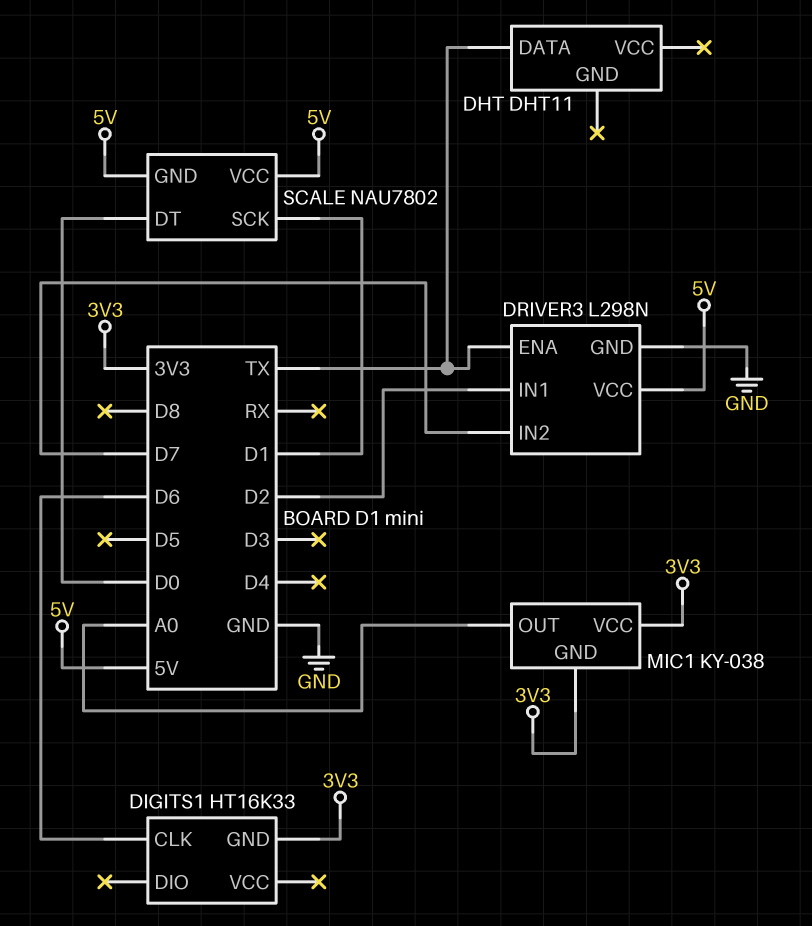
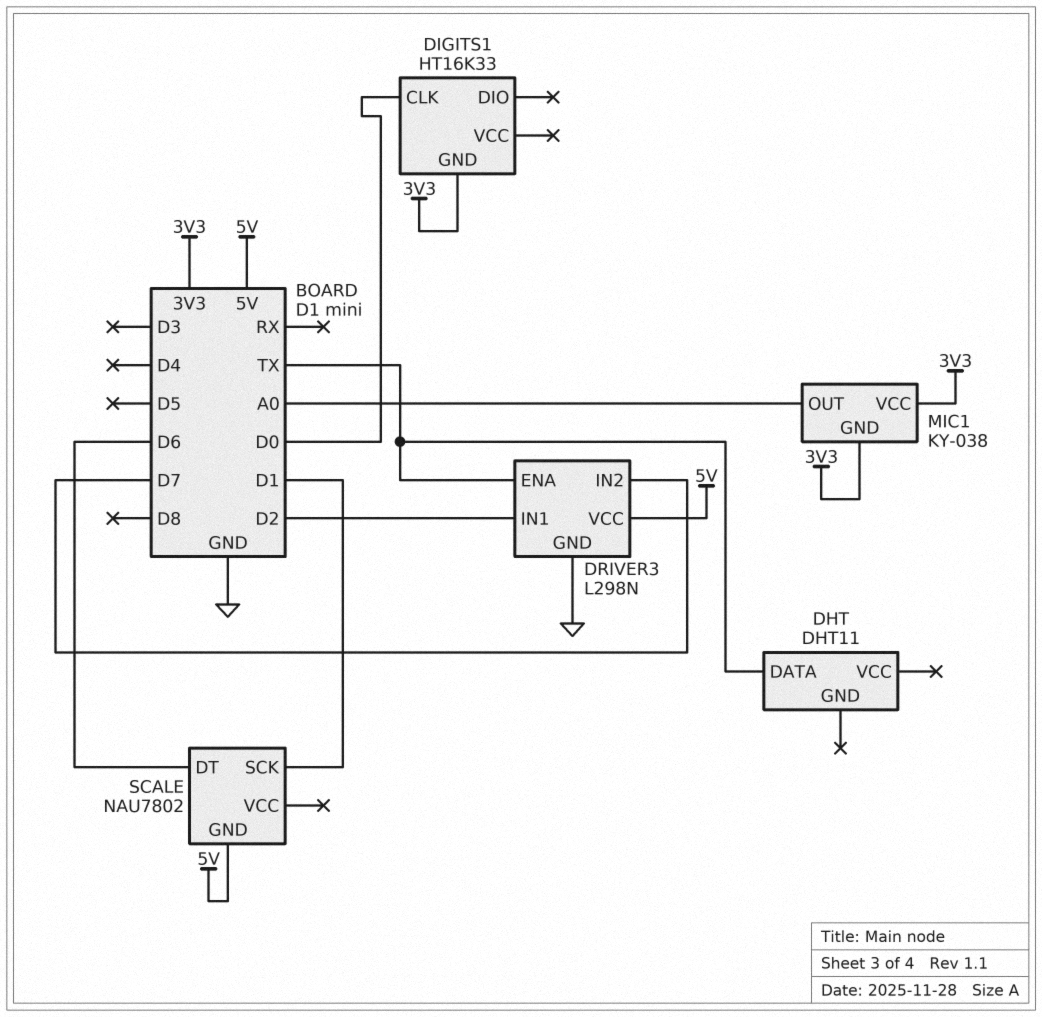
DIGITS1 pin CLK: D6 -> D0
SCALE pin DT: D0 -> D6
SCALE pin VCC: 5V -> none

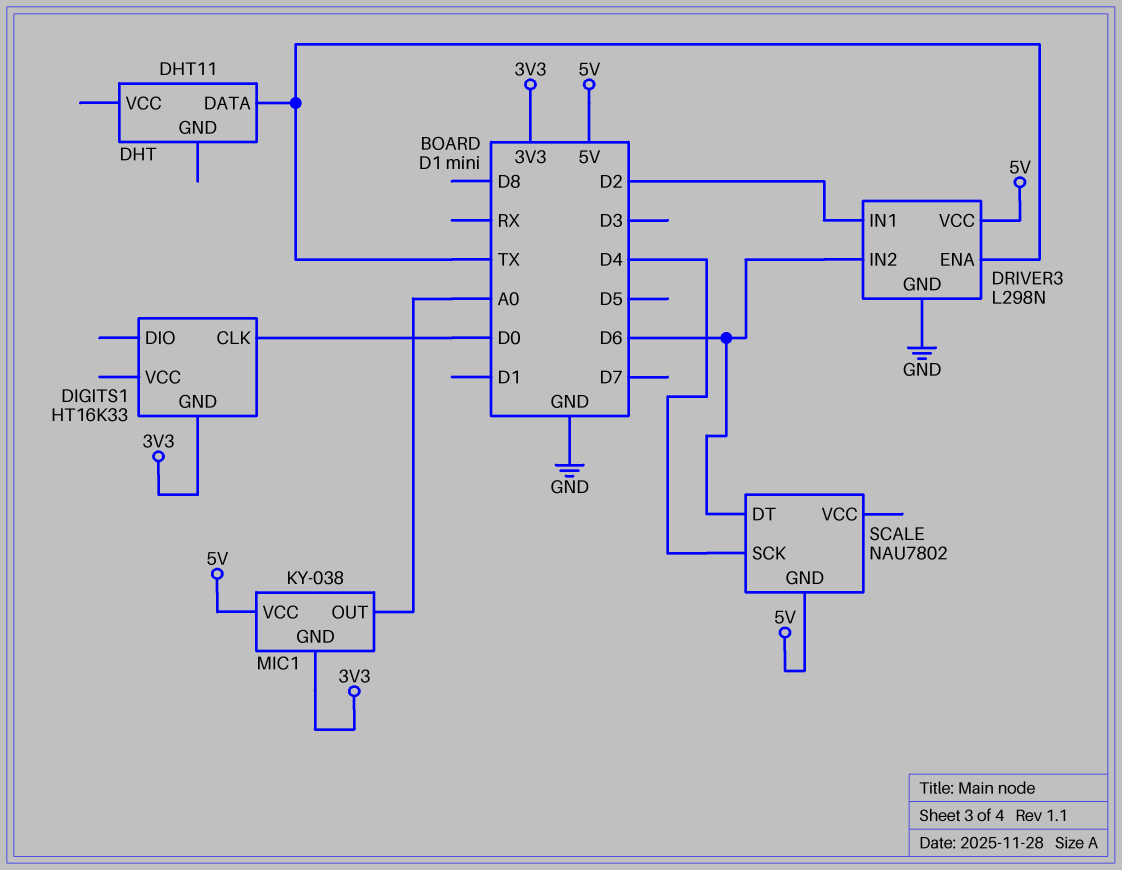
DRIVER3 pin IN2: D7 -> D6
MIC1 pin VCC: 3V3 -> 5V
SCALE pin SCK: D1 -> D4

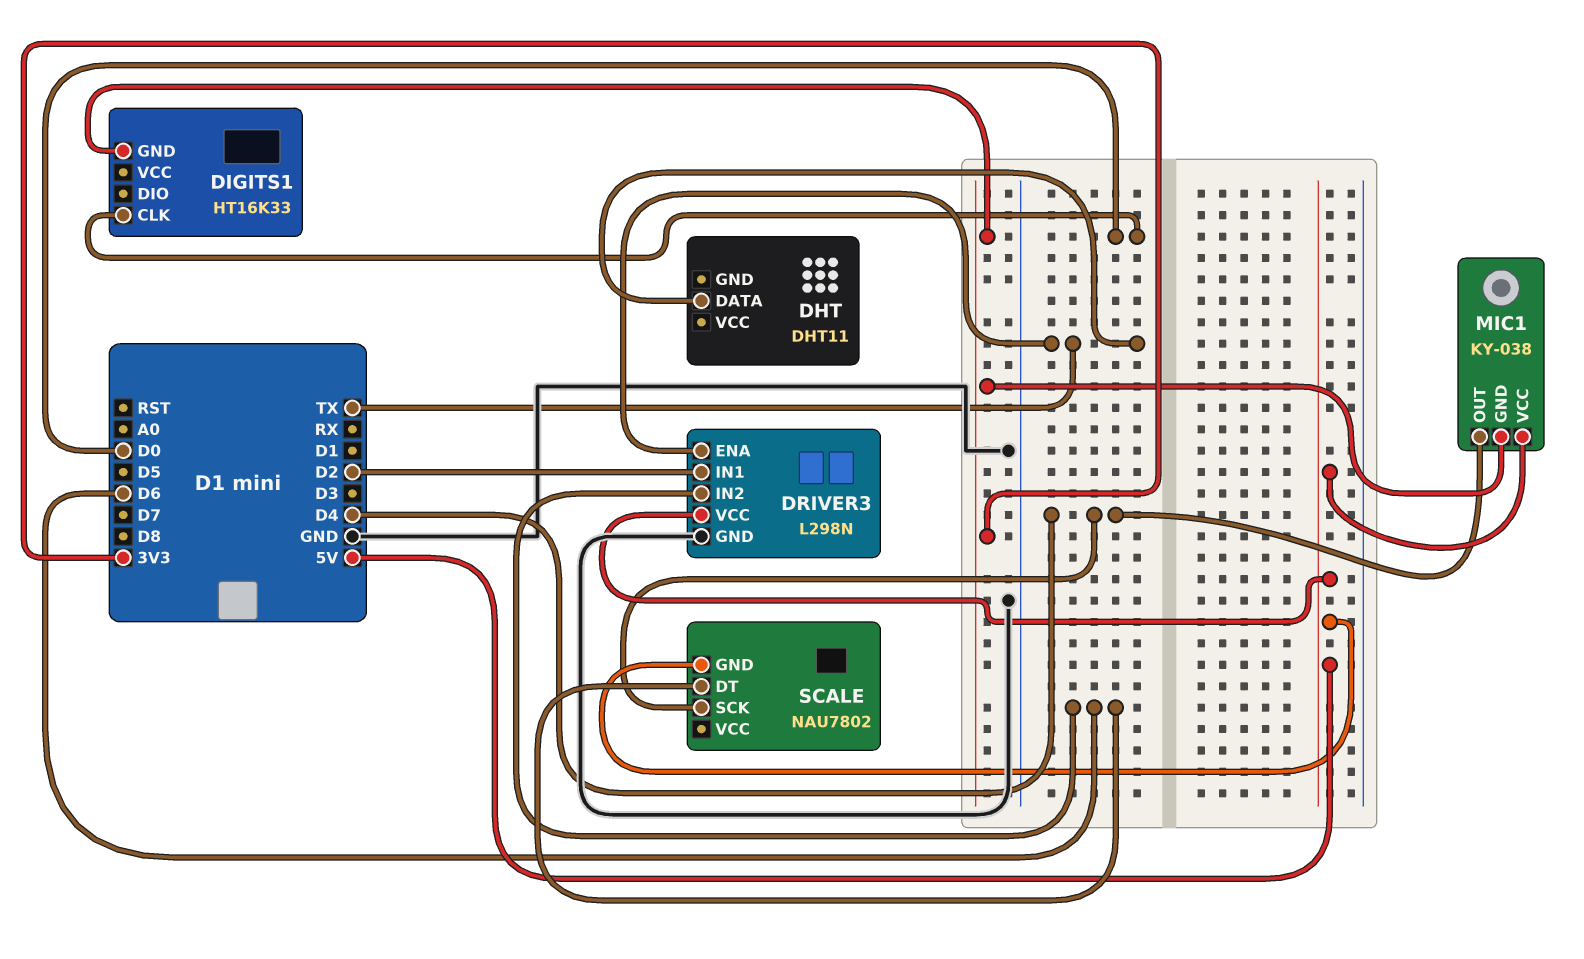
MIC1 pin OUT: A0 -> D4

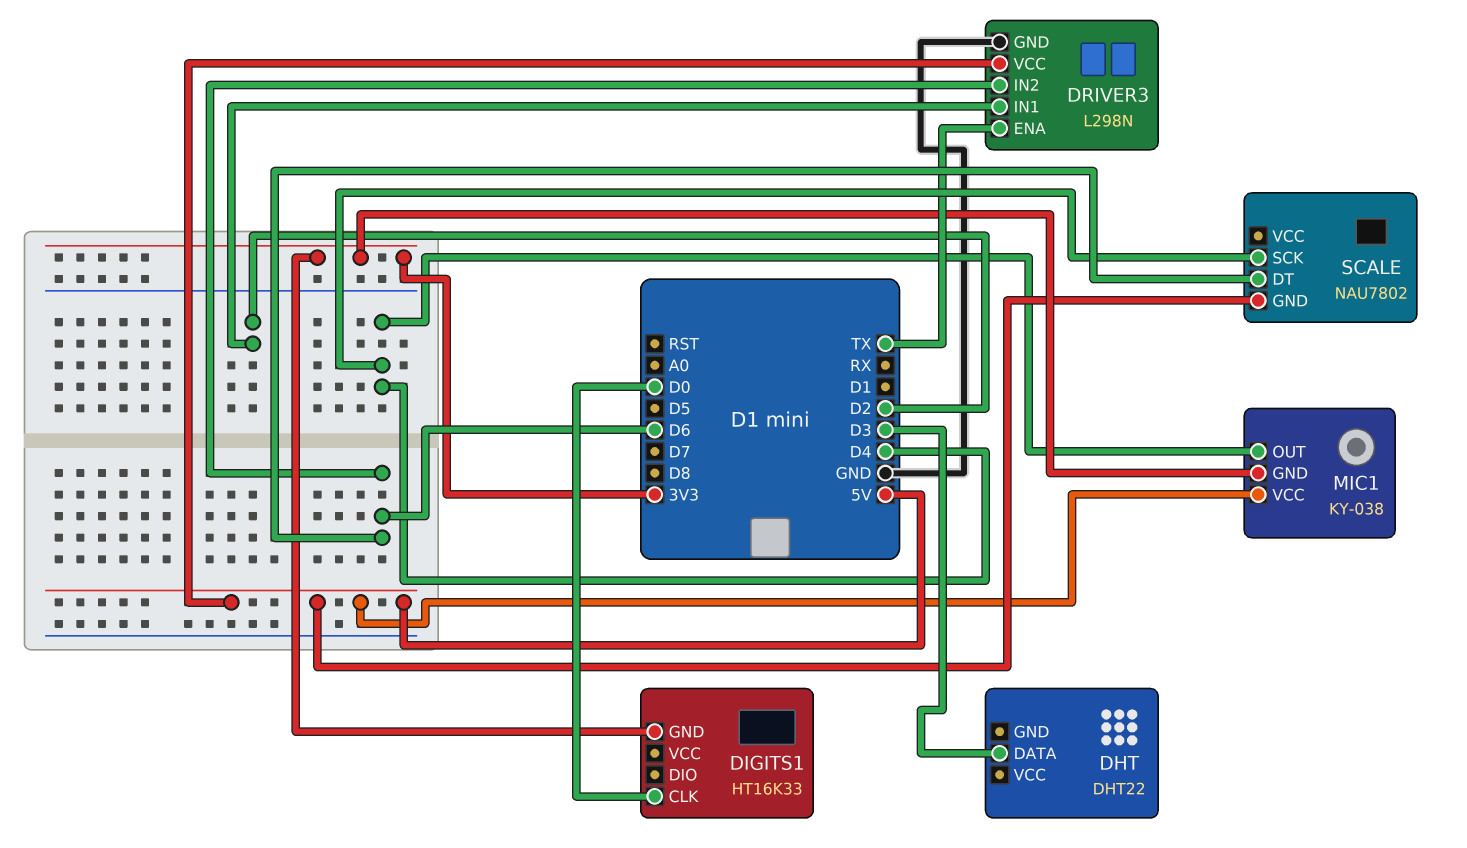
DHT: DHT11 -> DHT22
DHT pin DATA: TX -> D3

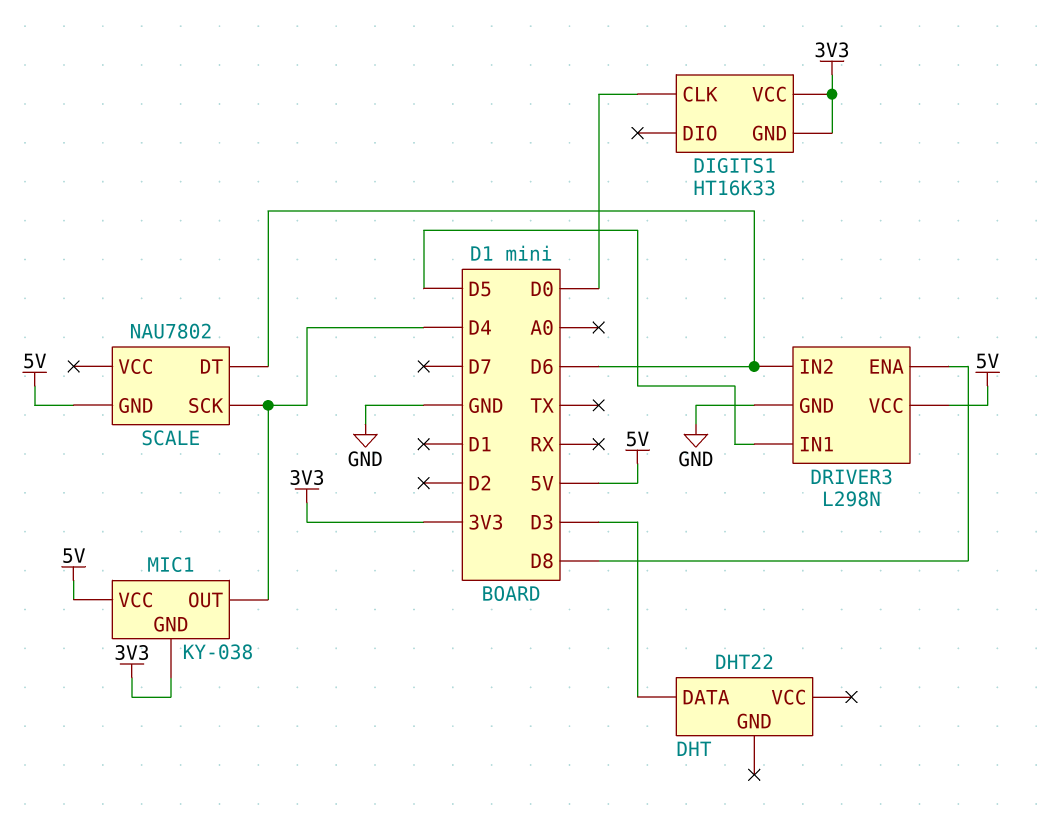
DIGITS1 pin VCC: none -> 3V3
DRIVER3 pin ENA: TX -> D8
DRIVER3 pin IN1: D2 -> D5

